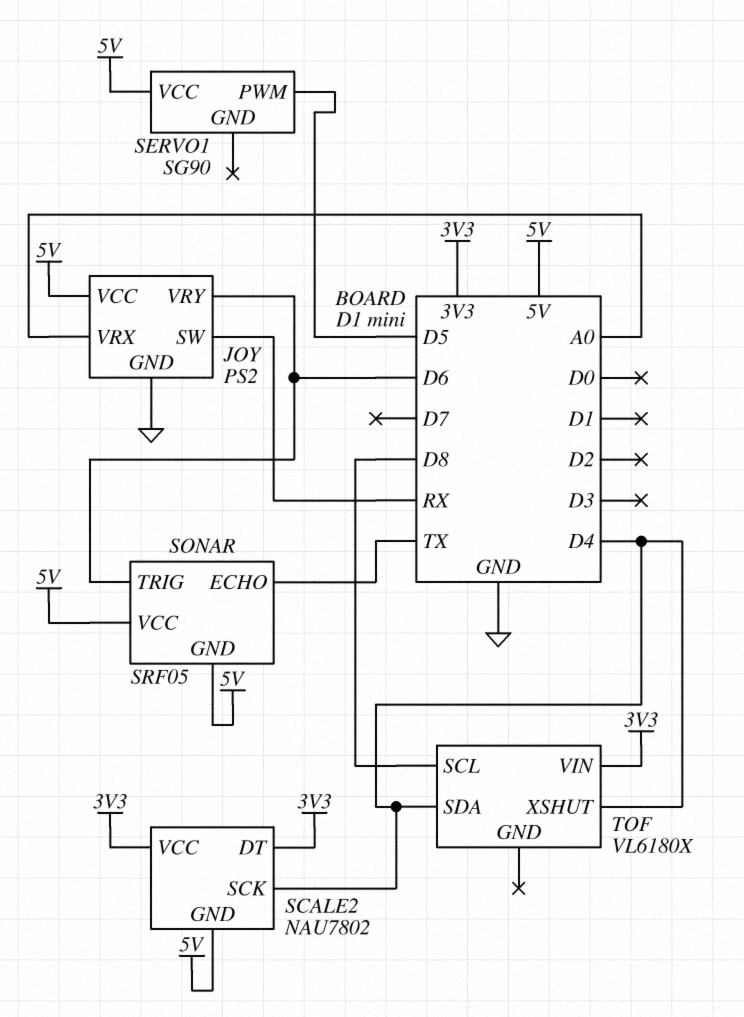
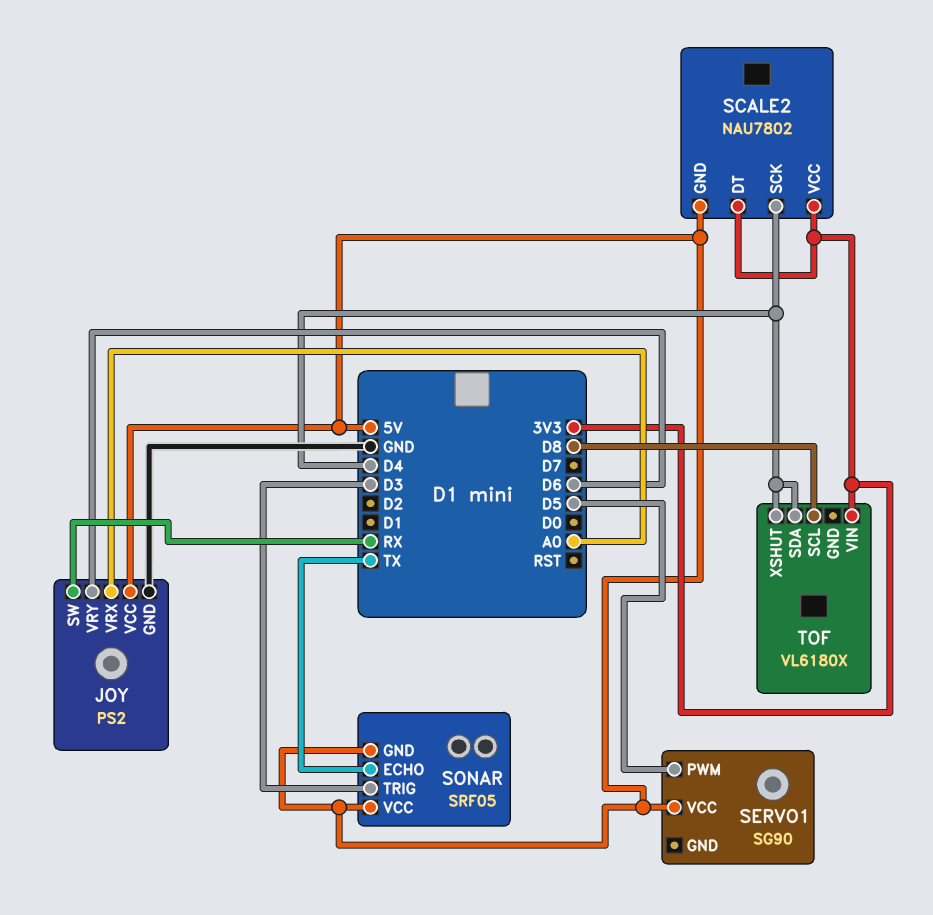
SONAR pin TRIG: D6 -> D3

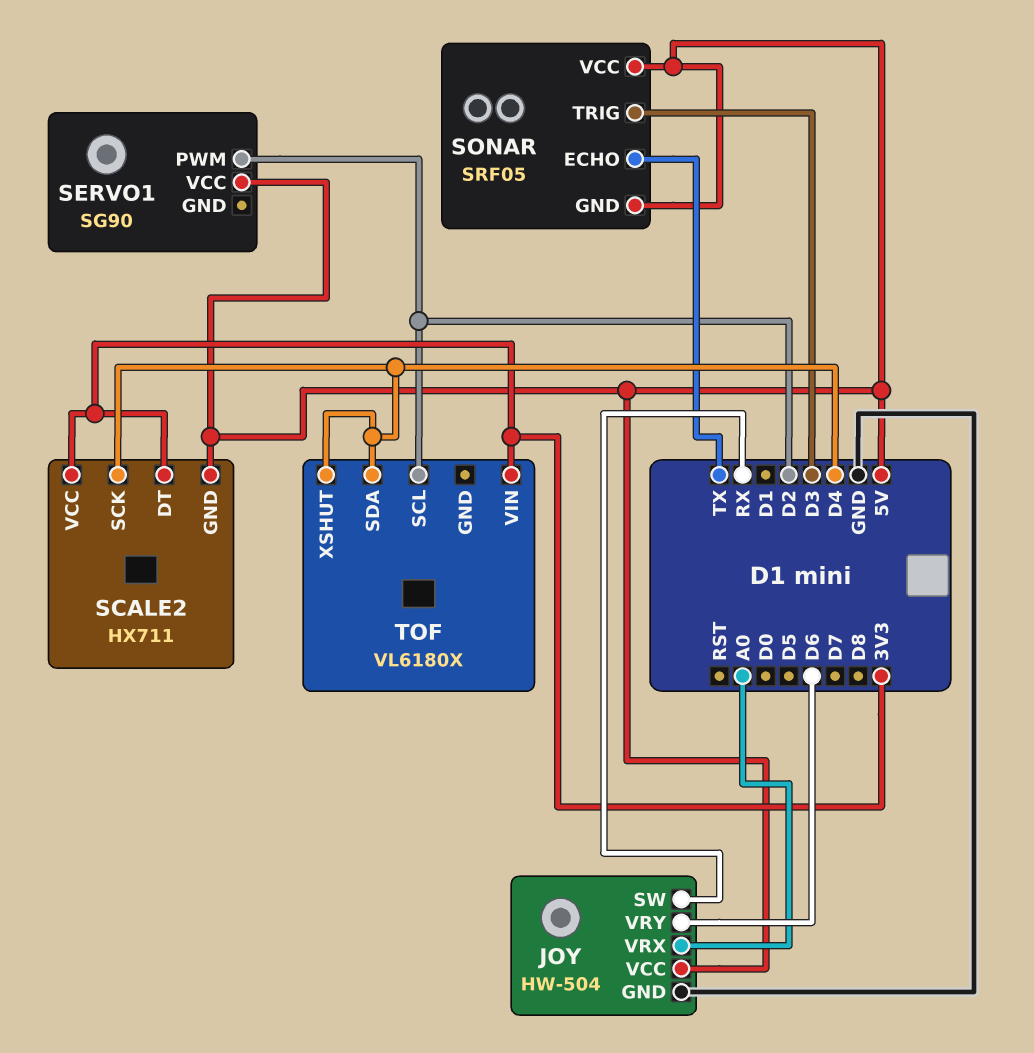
JOY: PS2 -> HW-504
SCALE2: NAU7802 -> HX711
SERVO1 pin PWM: D5 -> D2
TOF pin SCL: D8 -> D2

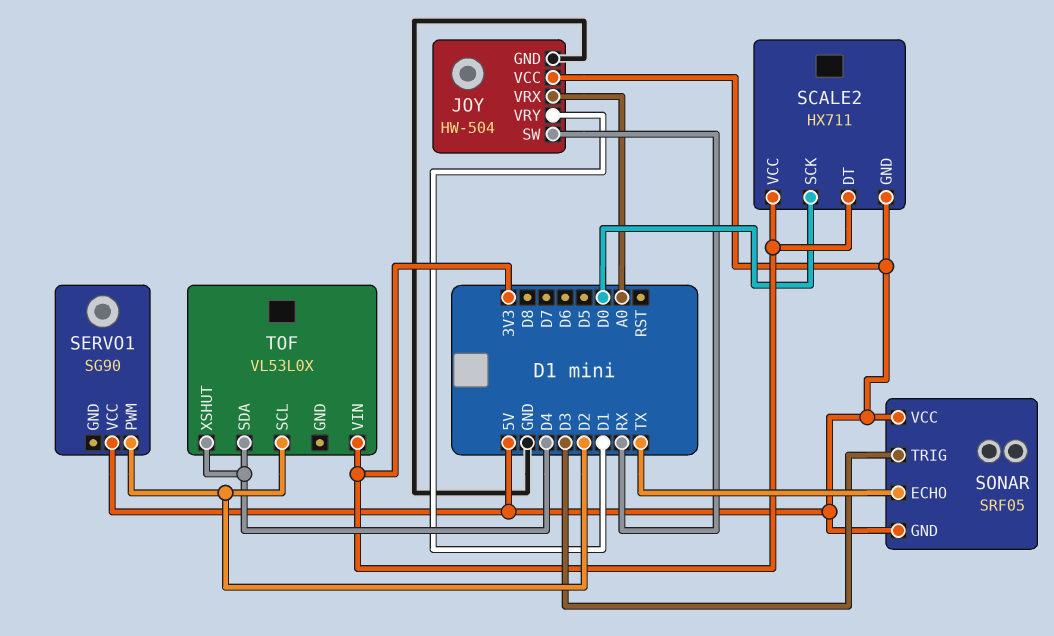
JOY pin VRY: D6 -> D1
SCALE2 pin SCK: D4 -> D0
TOF: VL6180X -> VL53L0X

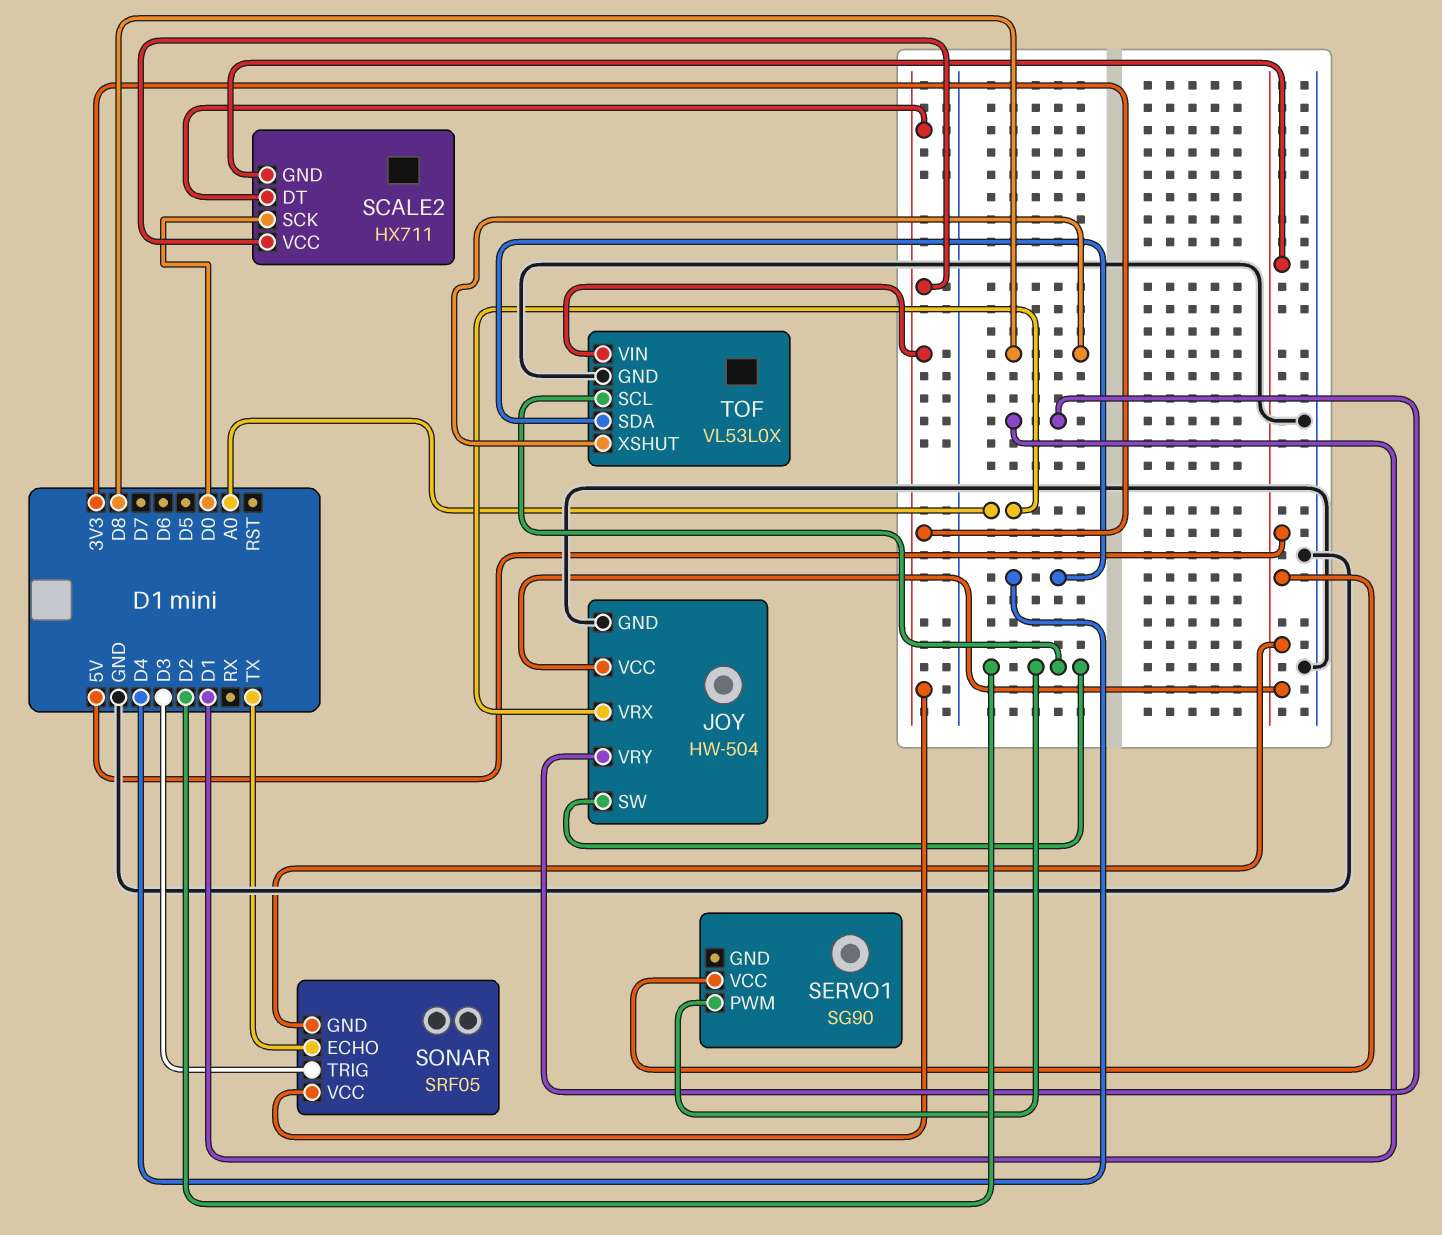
JOY pin SW: RX -> D2
SONAR pin VCC: 5V -> 3V3
TOF pin GND: none -> GND
TOF pin XSHUT: D4 -> D8

